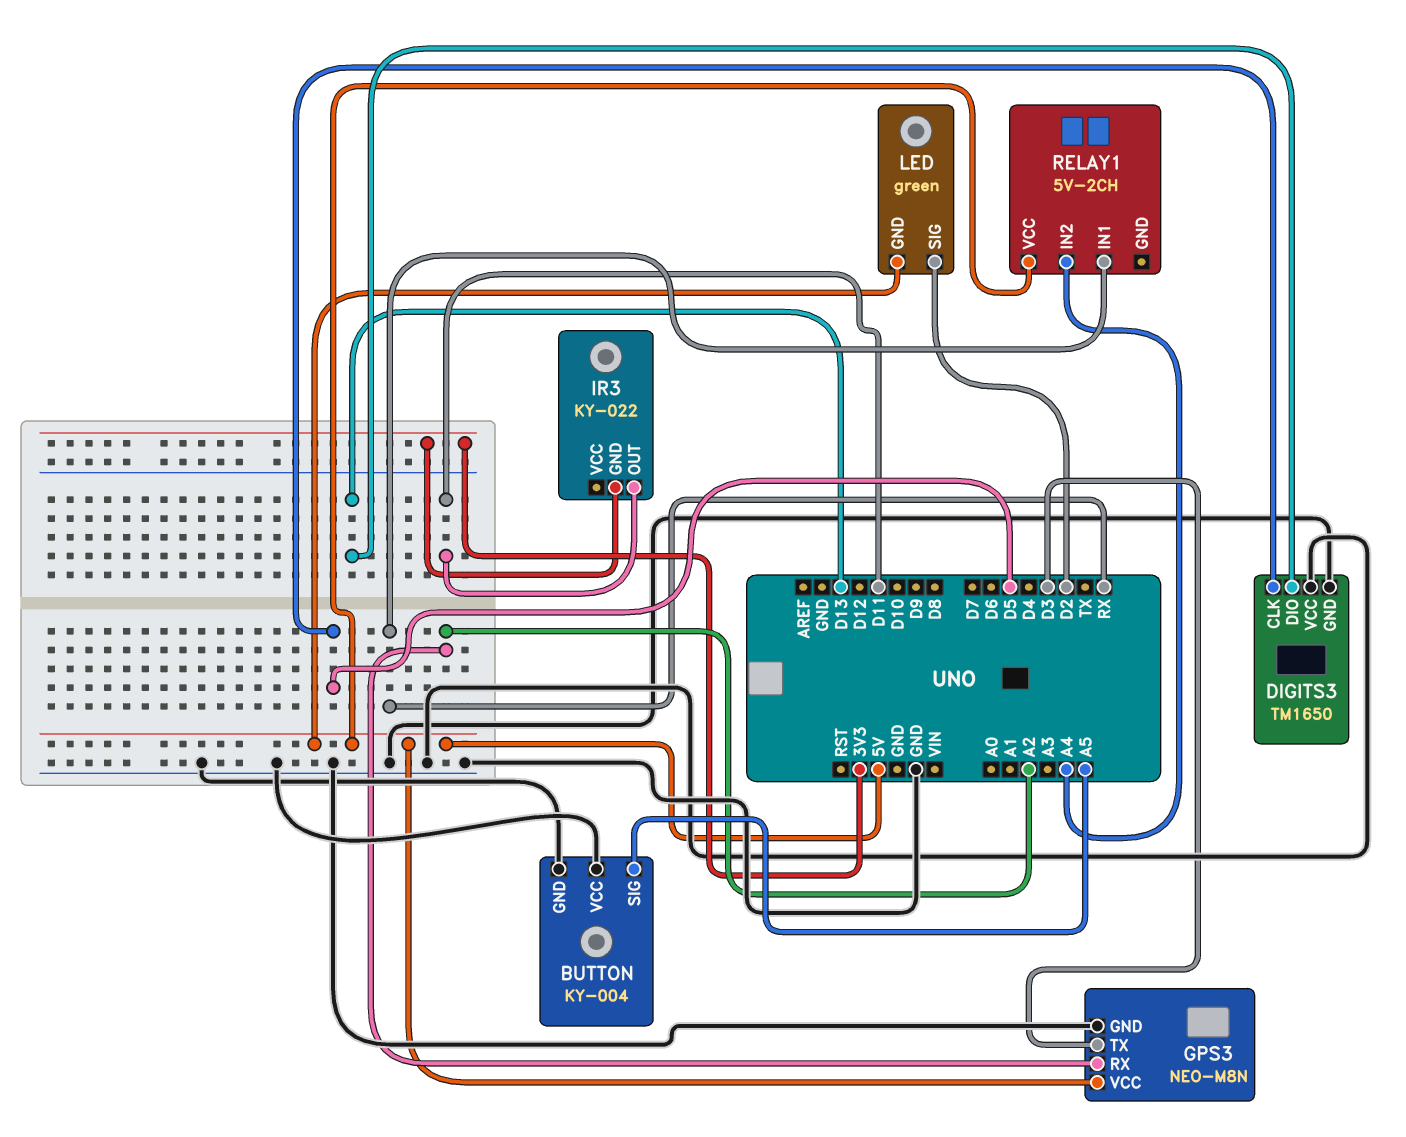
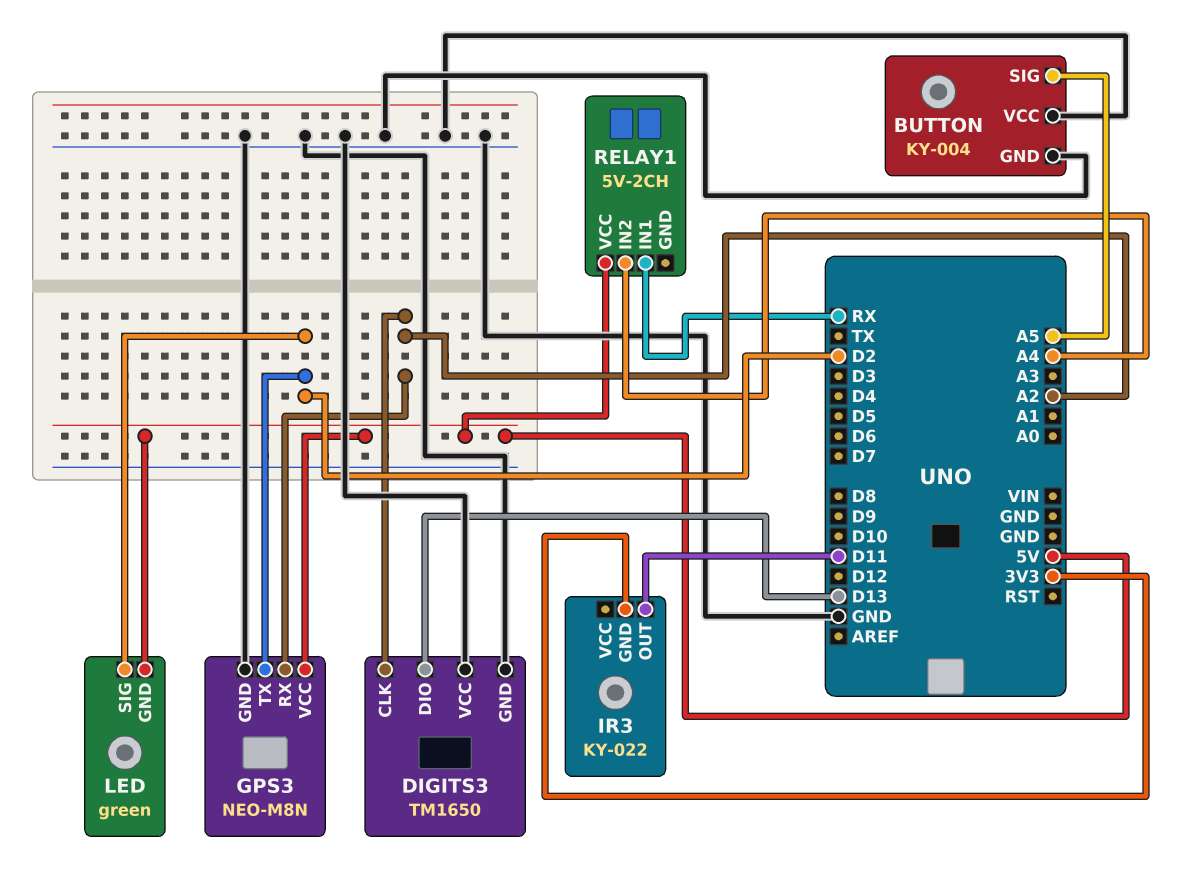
DIGITS3 pin CLK: D5 -> A2
GPS3 pin TX: D3 -> D2

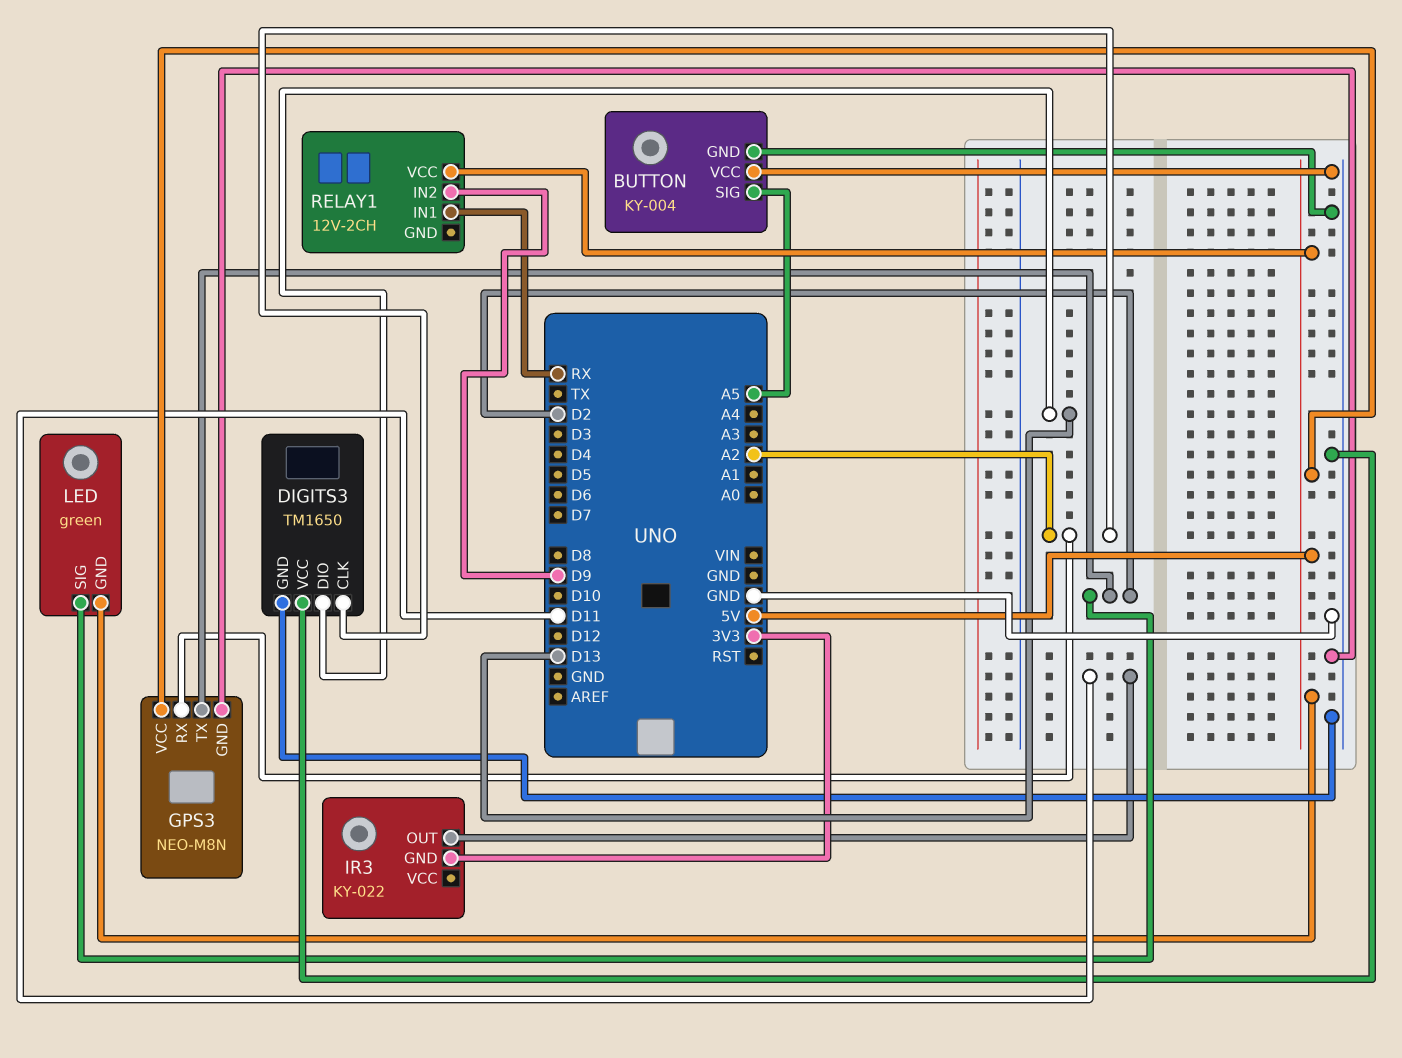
RELAY1: 5V-2CH -> 12V-2CH
RELAY1 pin IN2: A4 -> D9

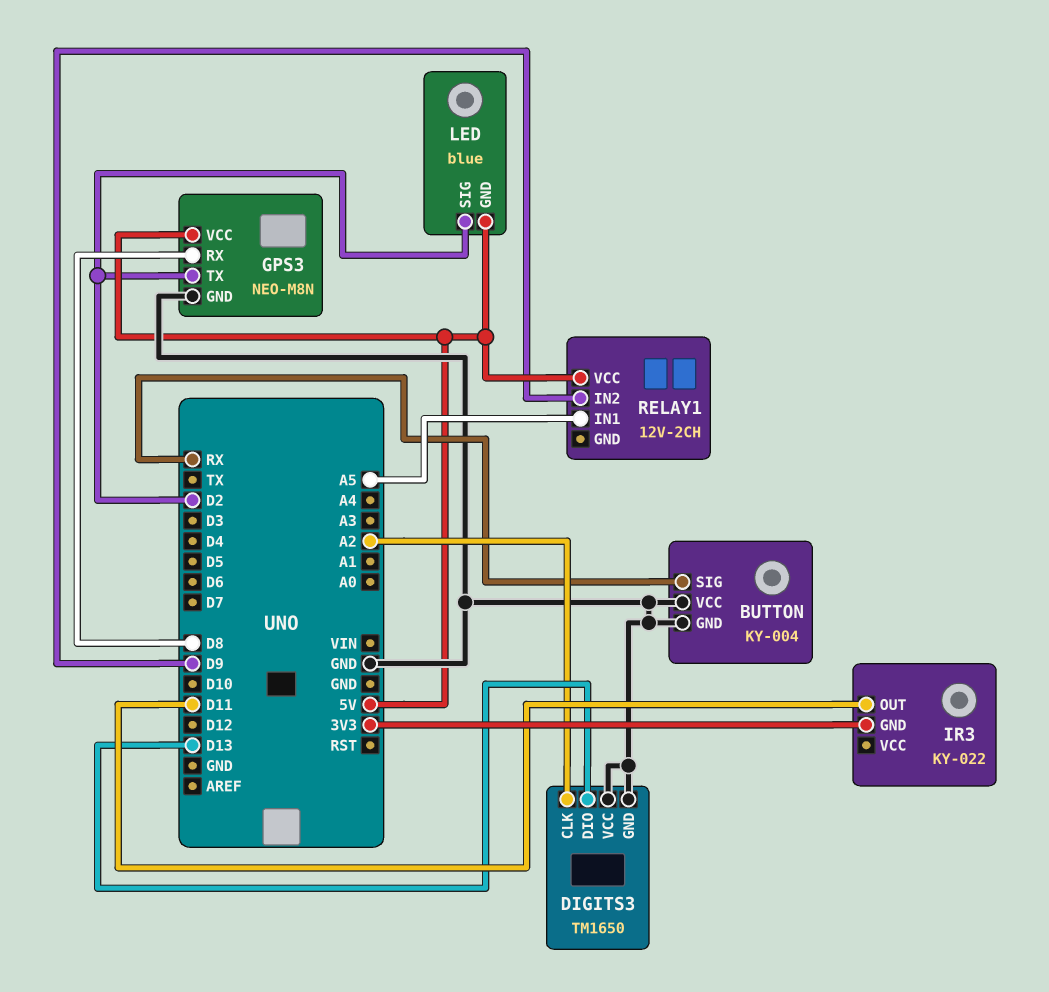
BUTTON pin SIG: A5 -> RX
GPS3 pin RX: A2 -> D8
LED: green -> blue
RELAY1 pin IN1: RX -> A5

